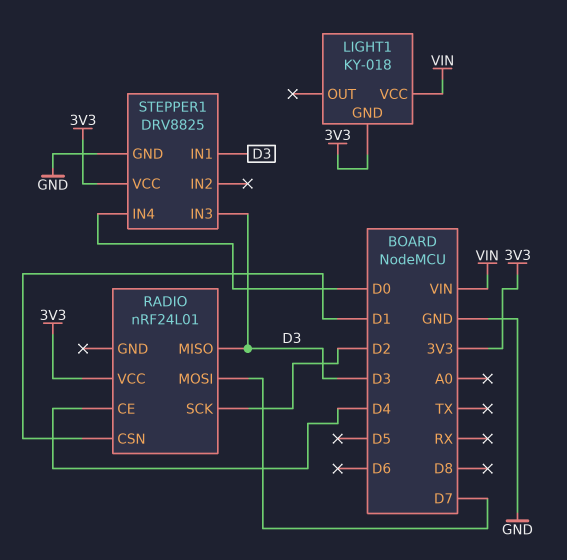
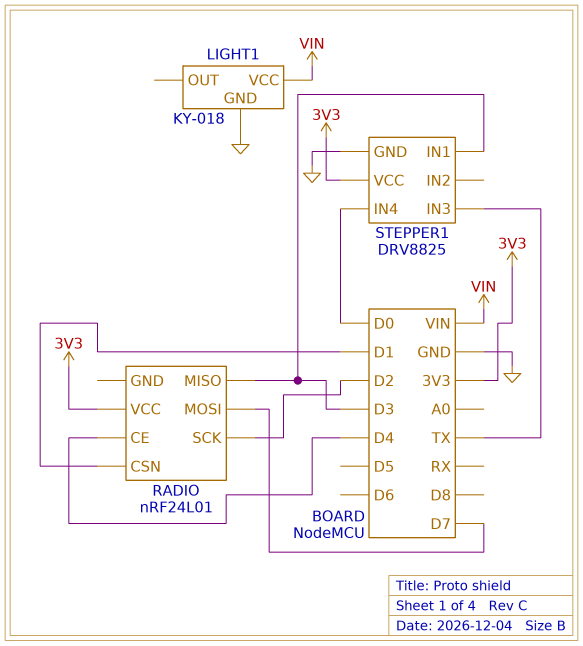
LIGHT1 pin GND: 3V3 -> GND
STEPPER1 pin IN3: D3 -> TX

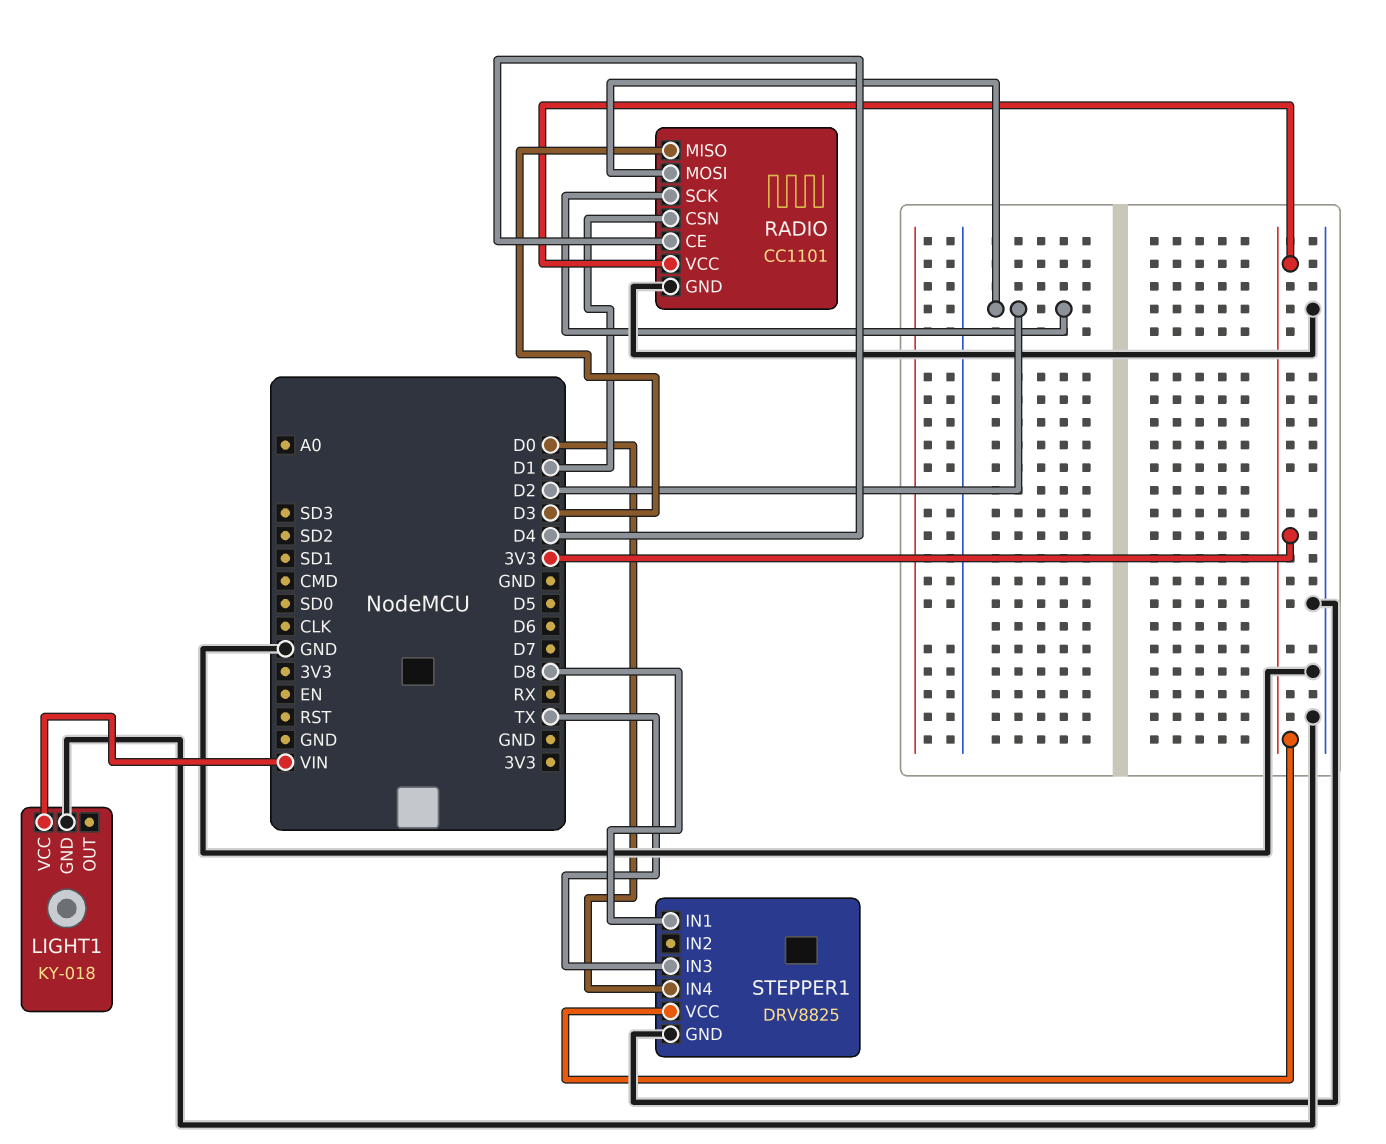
RADIO: nRF24L01 -> CC1101
RADIO pin GND: none -> GND
RADIO pin MOSI: D7 -> D2
STEPPER1 pin IN1: D3 -> D8

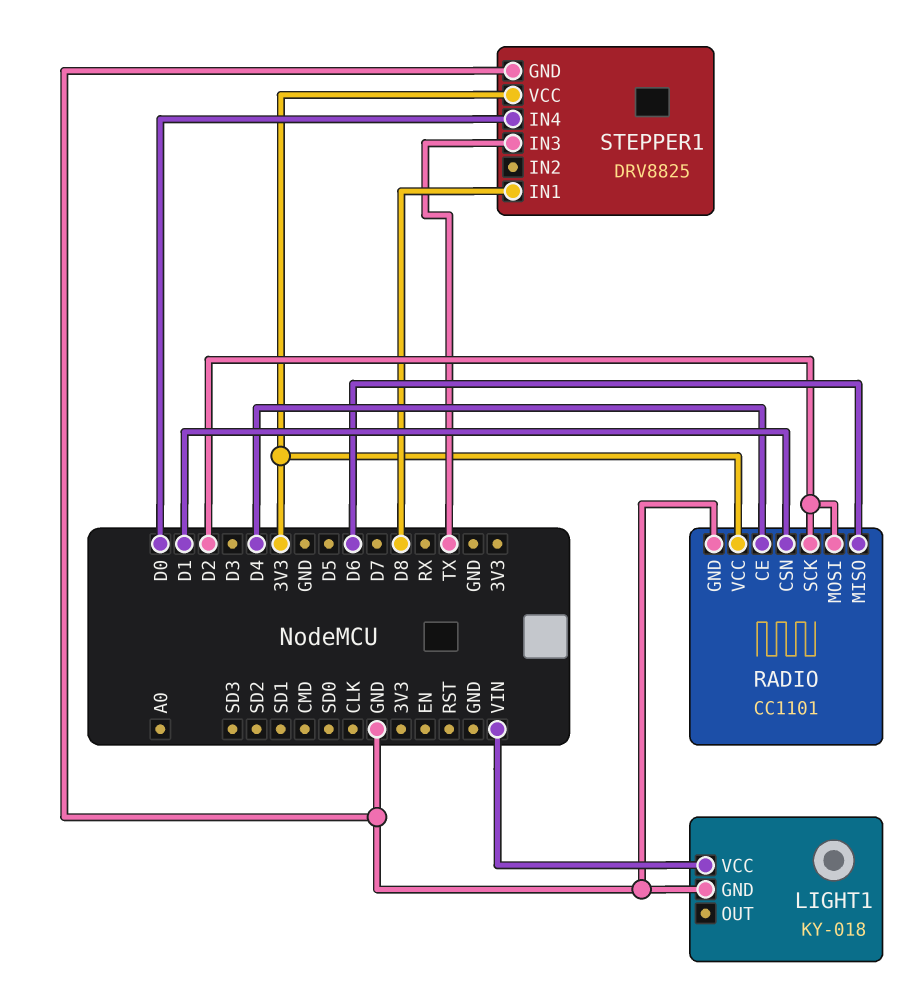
RADIO pin MISO: D3 -> D6

